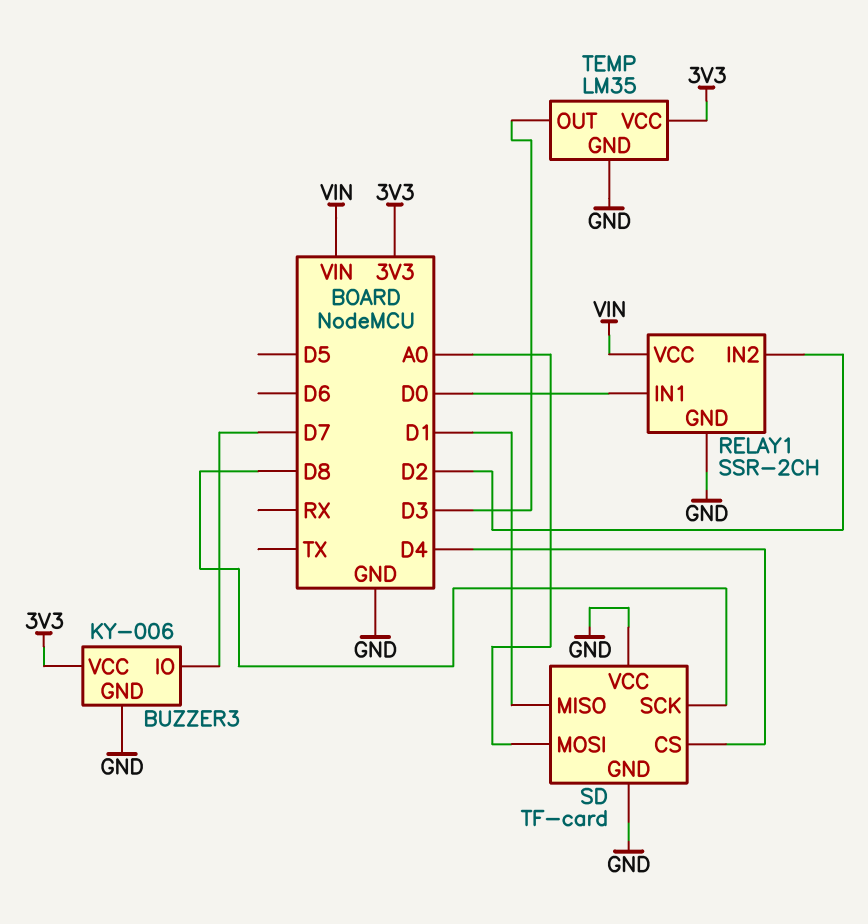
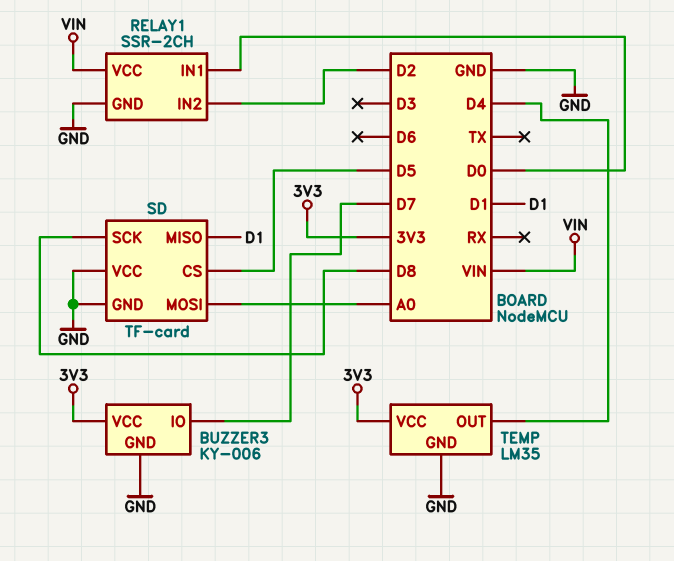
SD pin CS: D4 -> D5
TEMP pin OUT: D3 -> D4

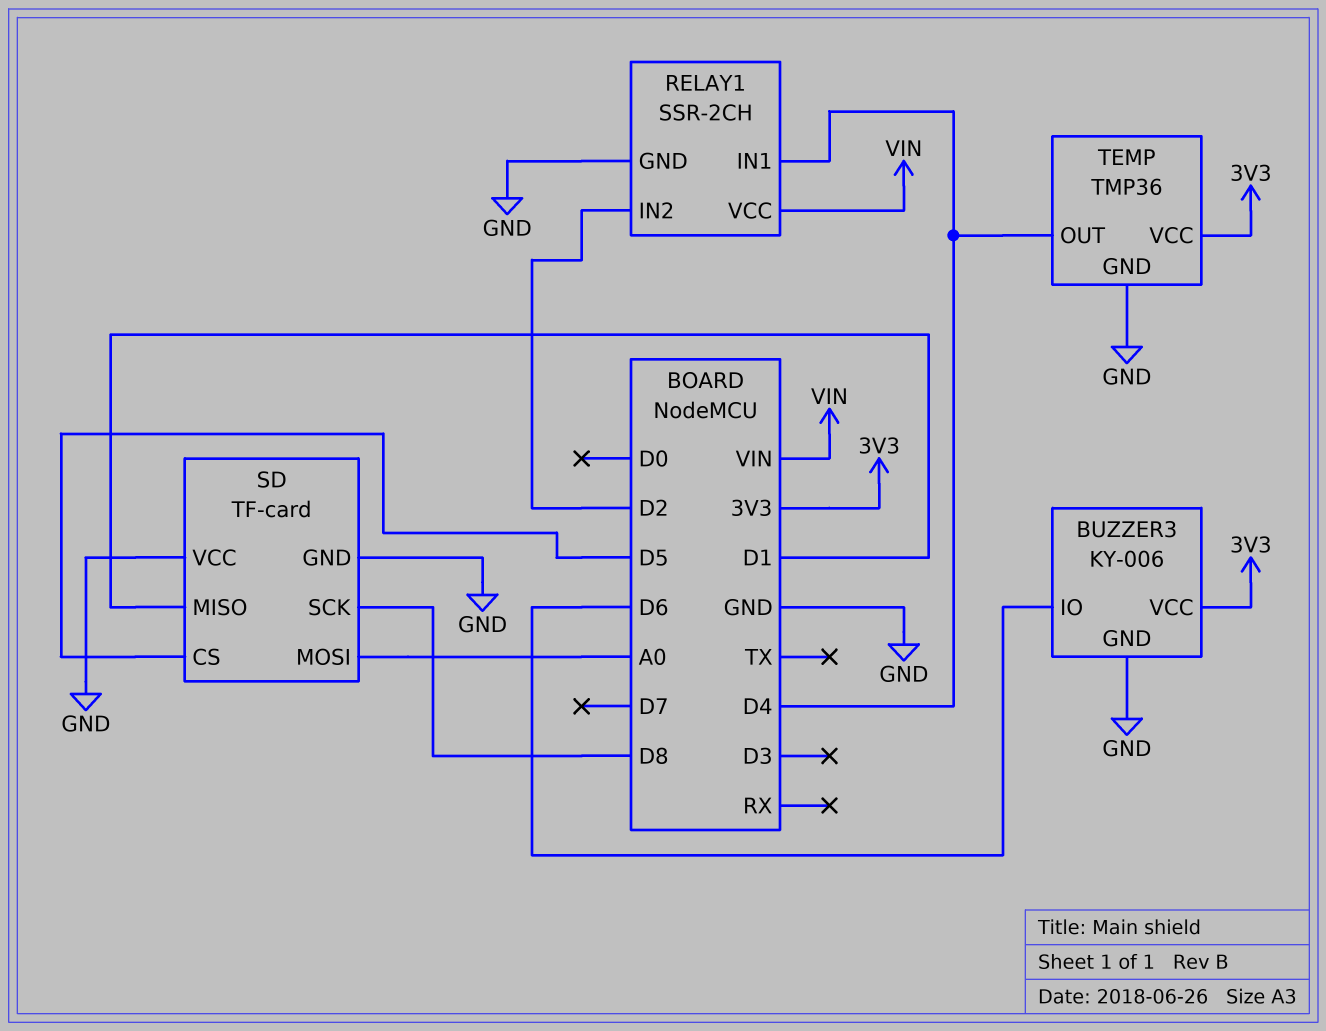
BUZZER3 pin IO: D7 -> D6
RELAY1 pin IN1: D0 -> D4
TEMP: LM35 -> TMP36

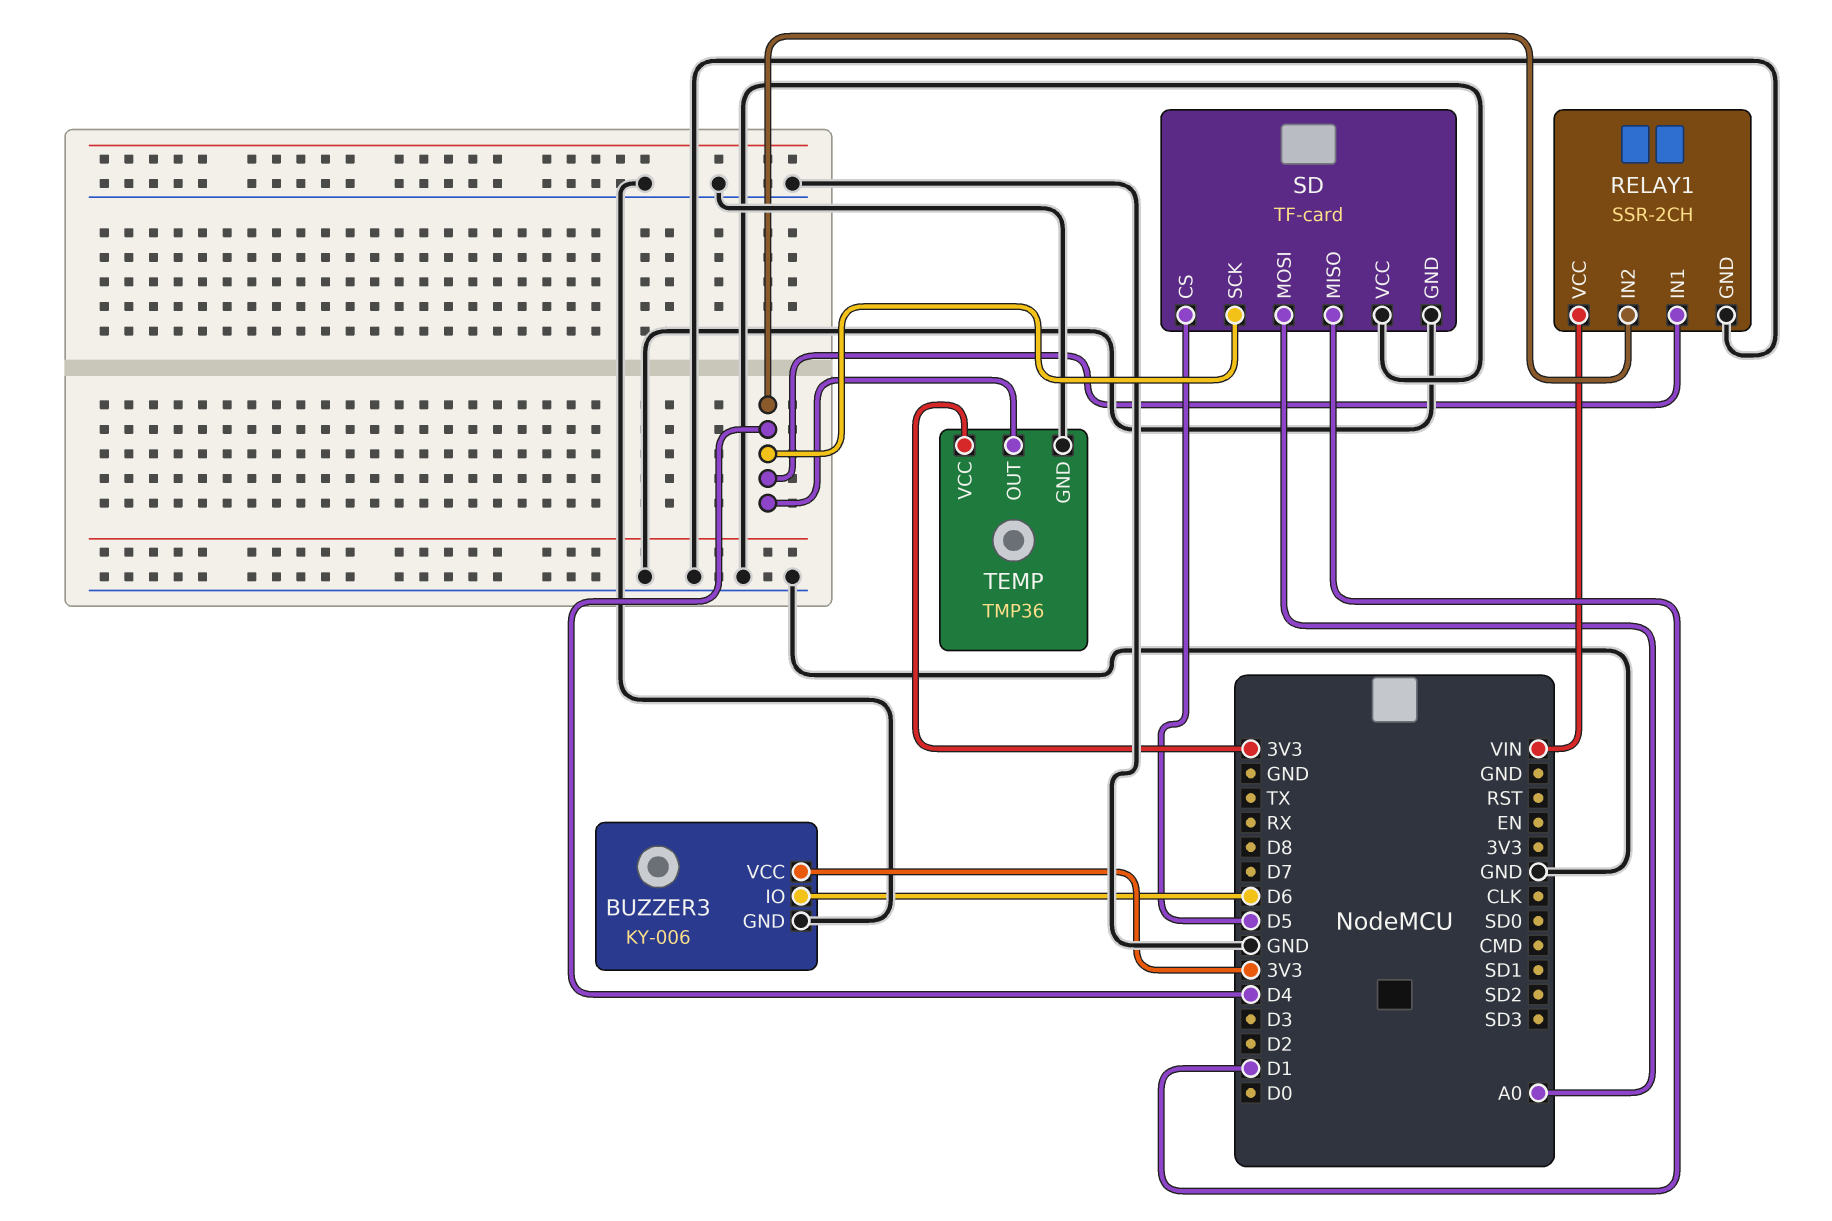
RELAY1 pin IN2: D2 -> D4
SD pin SCK: D8 -> D4

